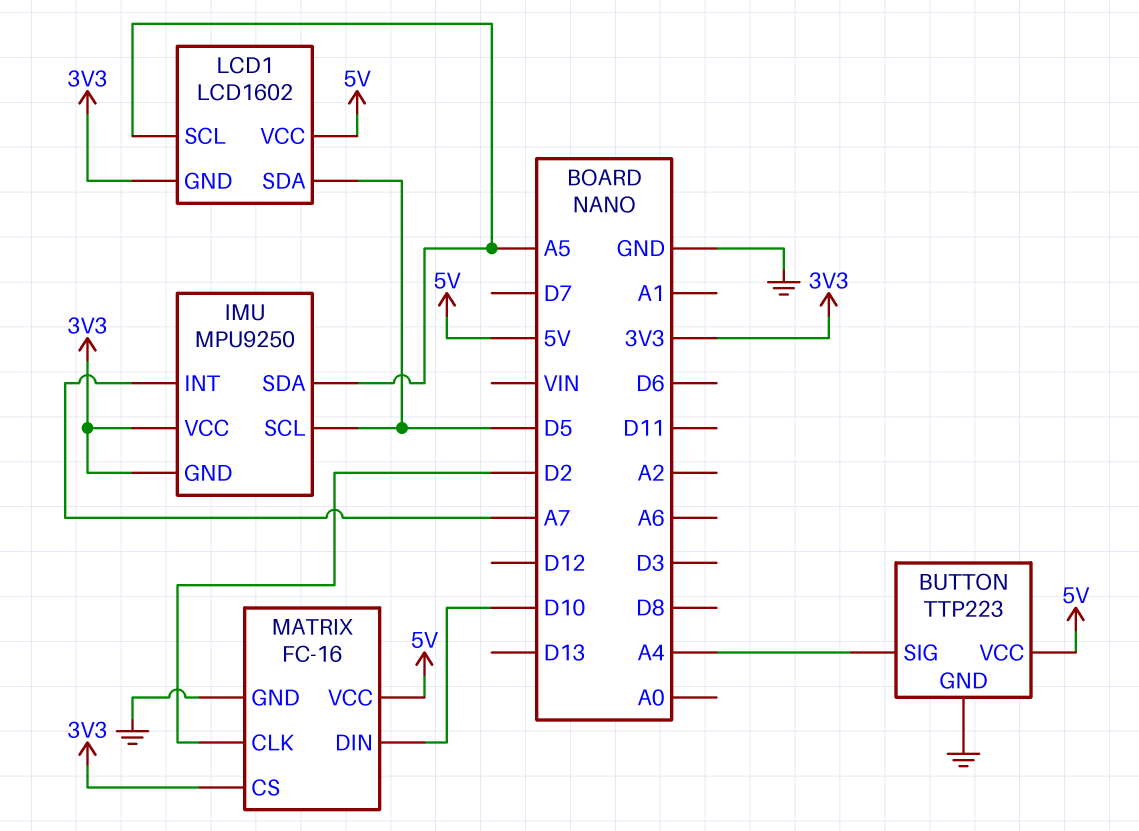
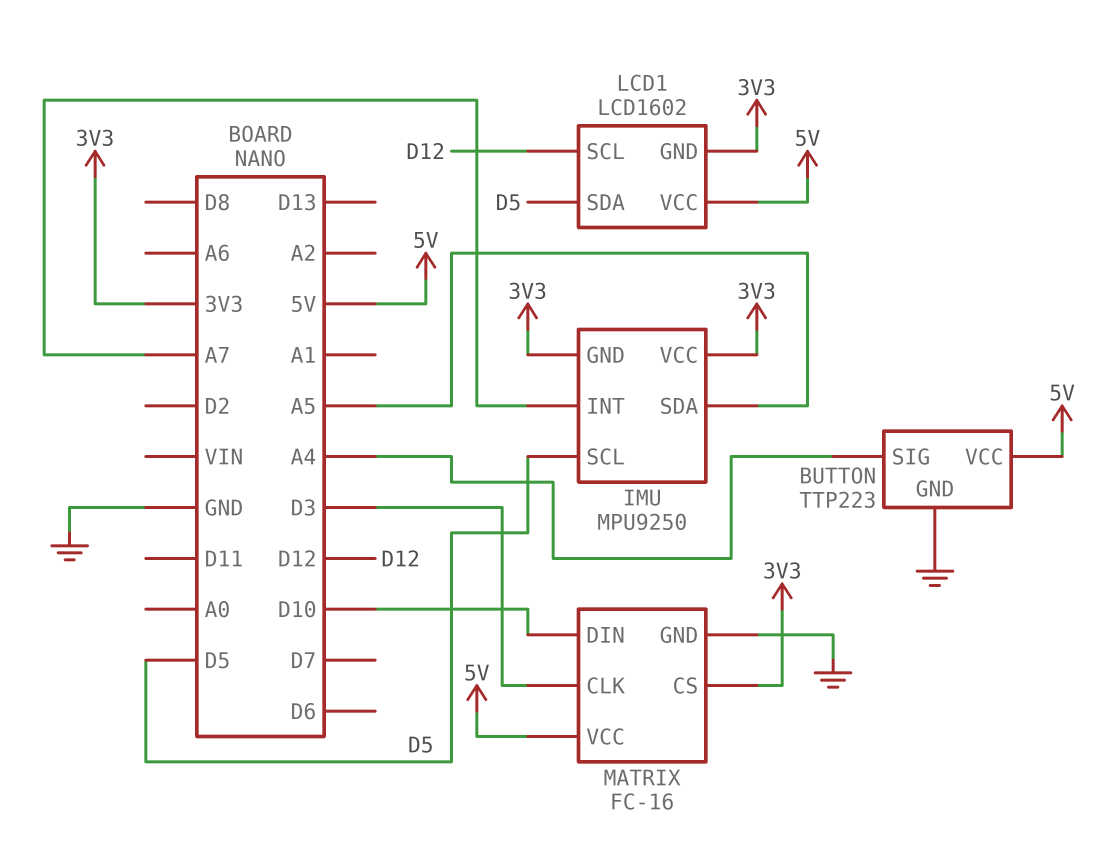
LCD1 pin SCL: A5 -> D12
MATRIX pin CLK: D2 -> D3

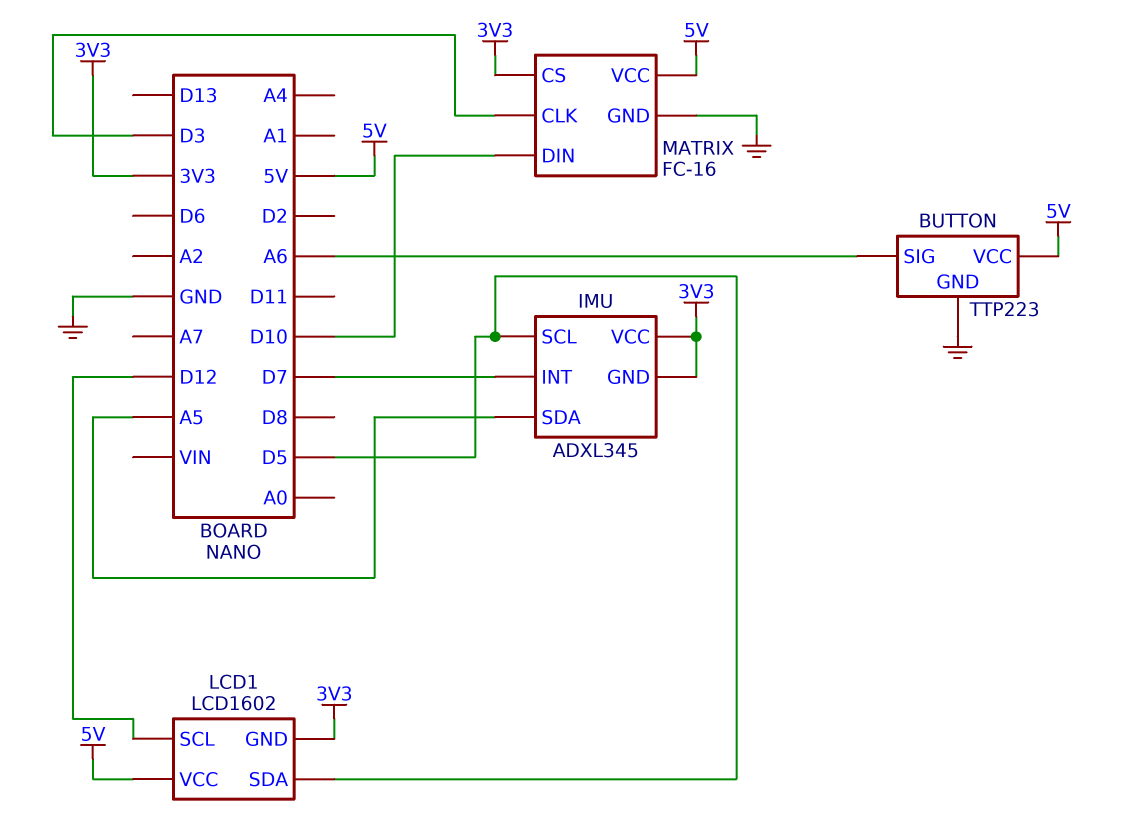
BUTTON pin SIG: A4 -> A6
IMU: MPU9250 -> ADXL345
IMU pin INT: A7 -> D7

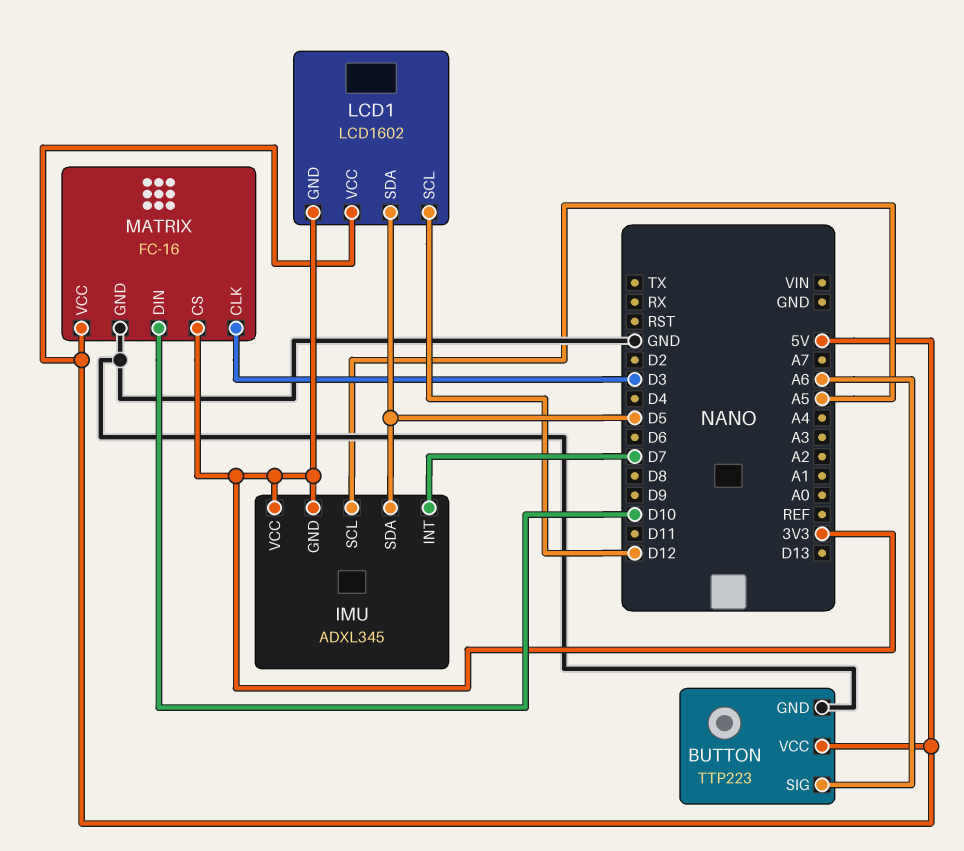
IMU pin SCL: D5 -> A5
IMU pin SDA: A5 -> D5

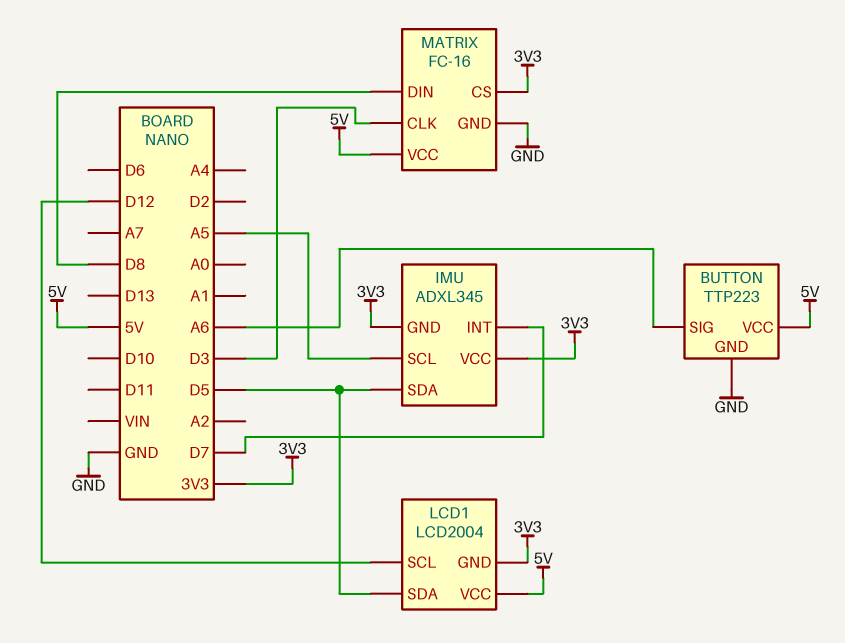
LCD1: LCD1602 -> LCD2004
MATRIX pin DIN: D10 -> D8

